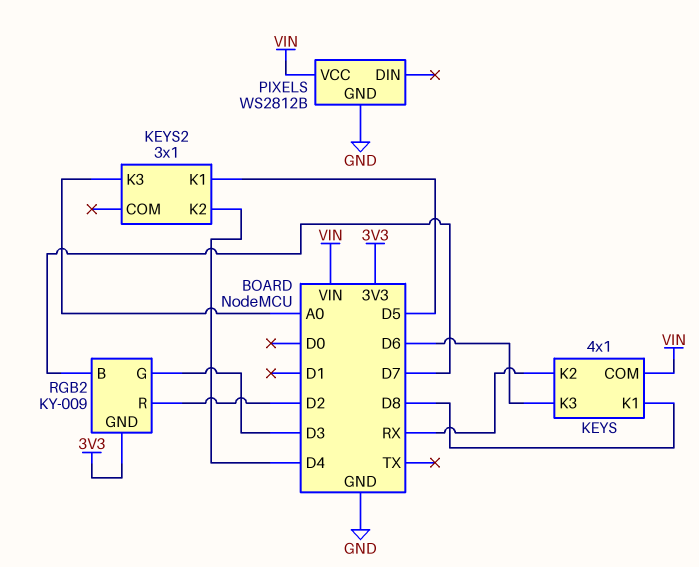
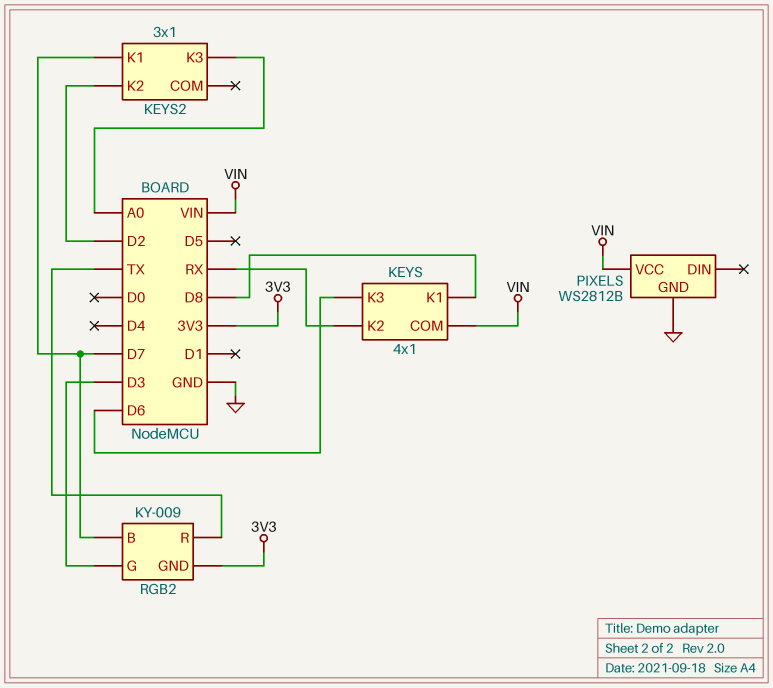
KEYS2 pin K1: D5 -> D7
KEYS2 pin K2: D4 -> D2
RGB2 pin R: D2 -> TX

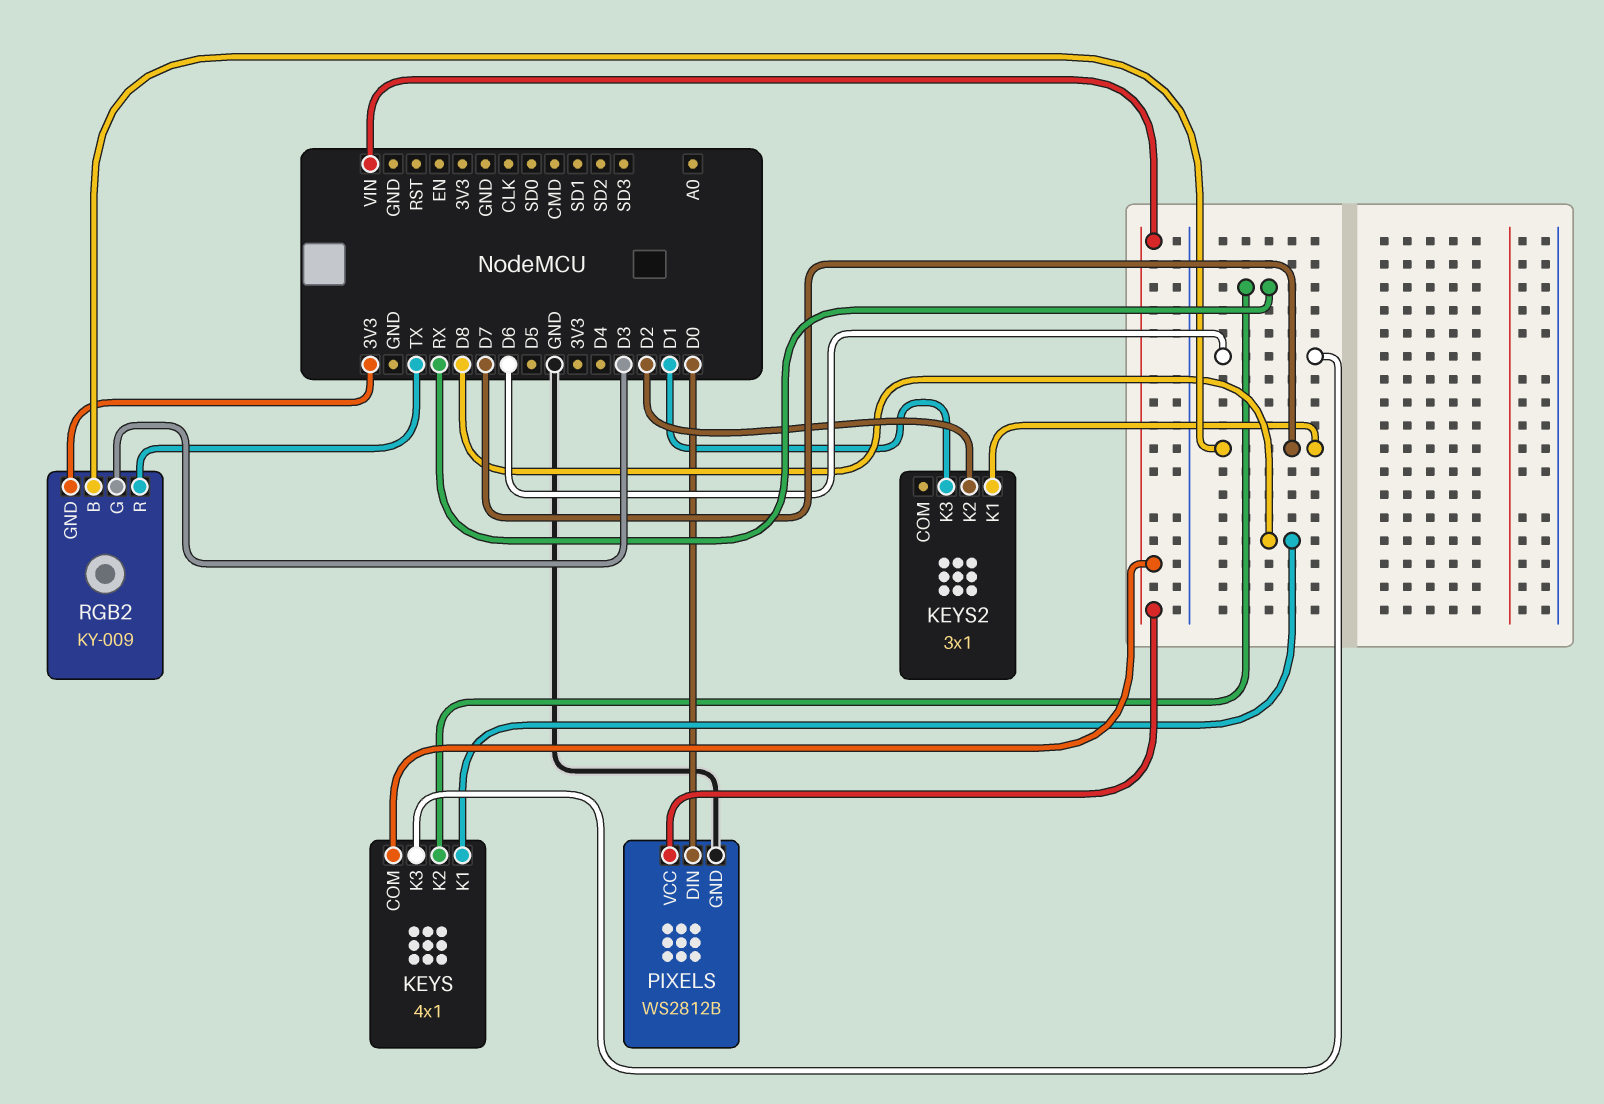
KEYS2 pin K3: A0 -> D1
PIXELS pin DIN: none -> D0

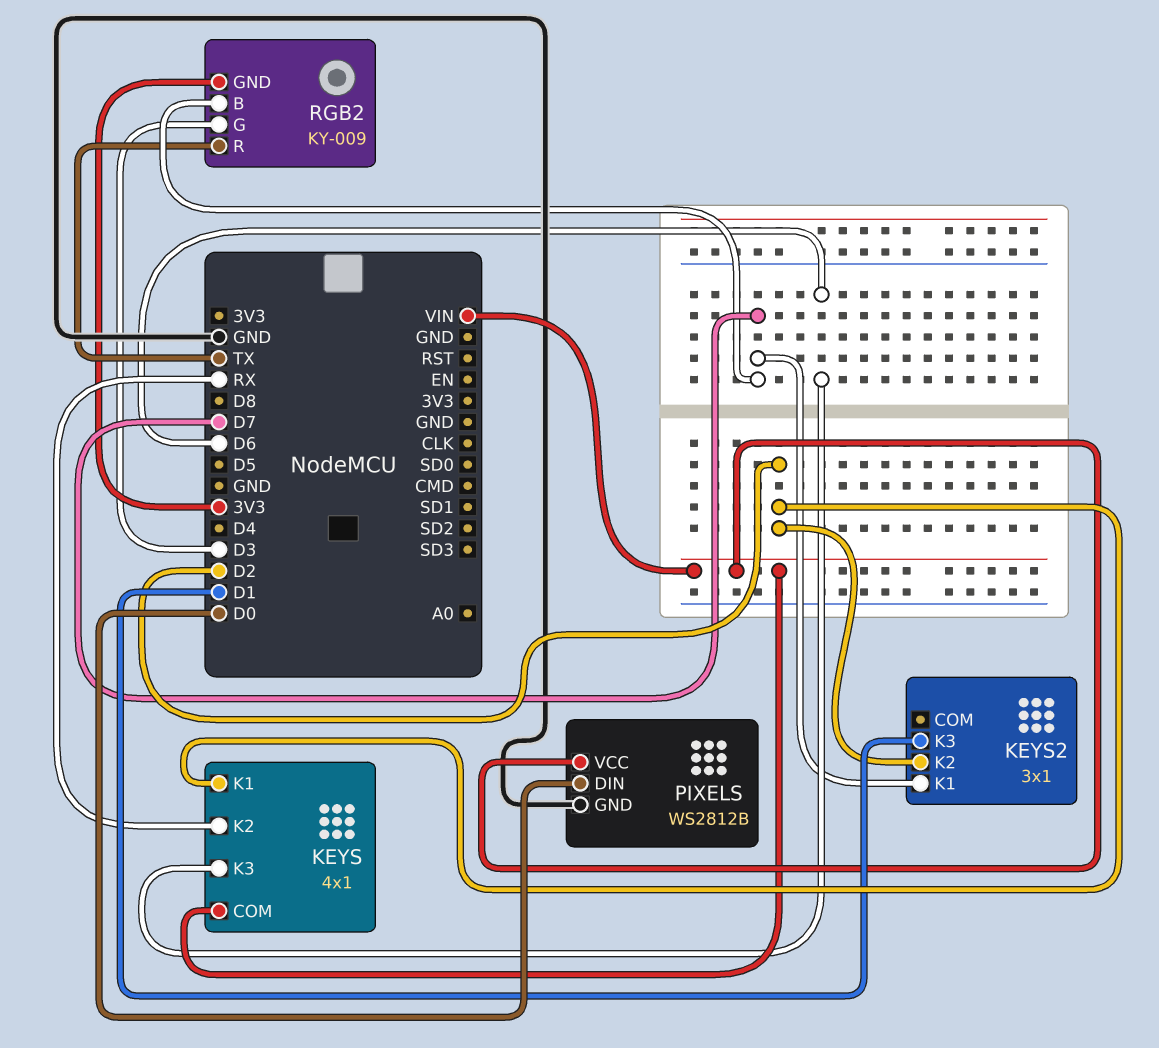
KEYS pin K1: D8 -> D2

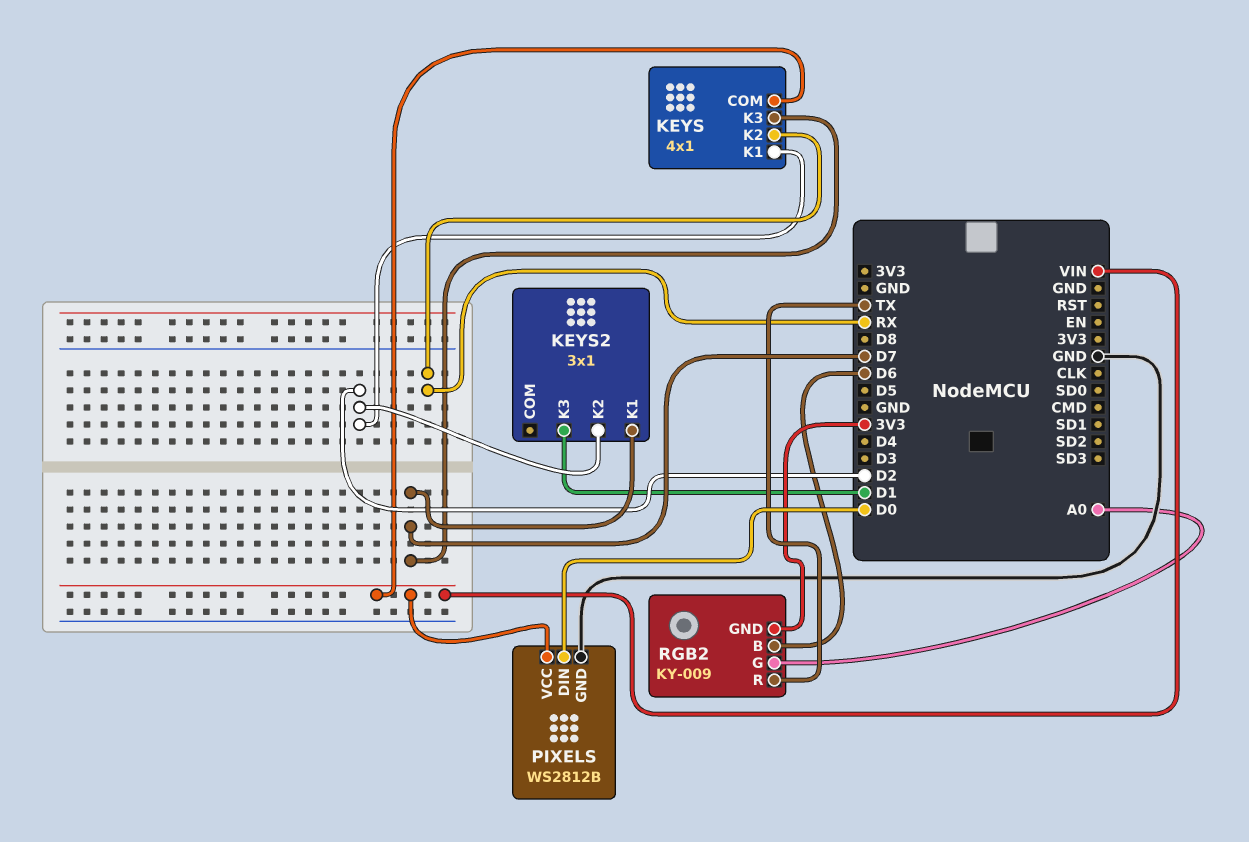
KEYS pin K3: D6 -> D7
RGB2 pin B: D7 -> D6
RGB2 pin G: D3 -> A0

